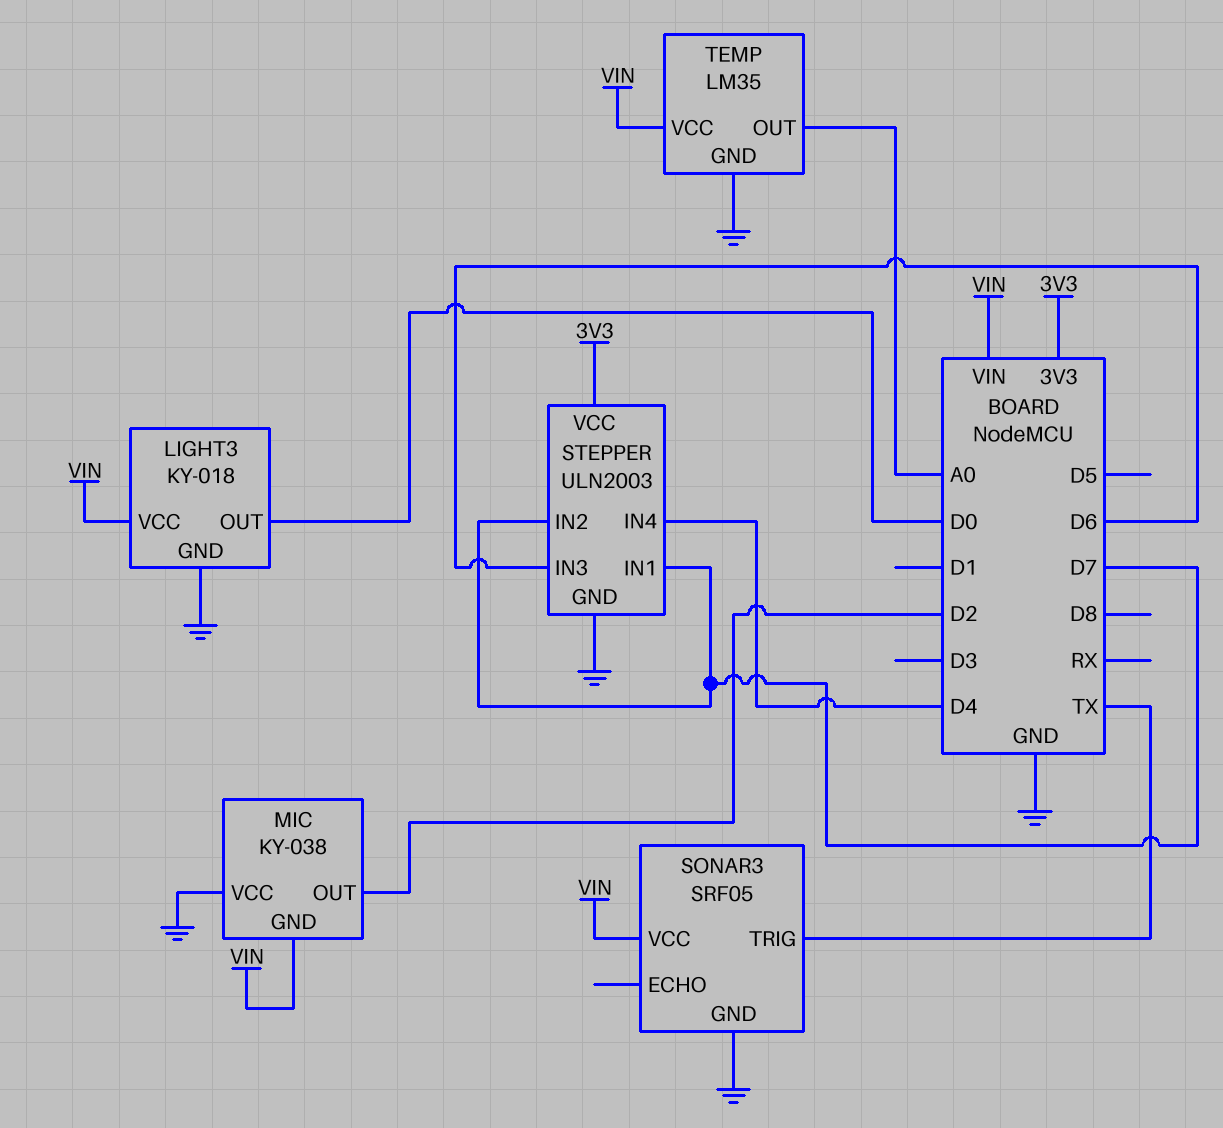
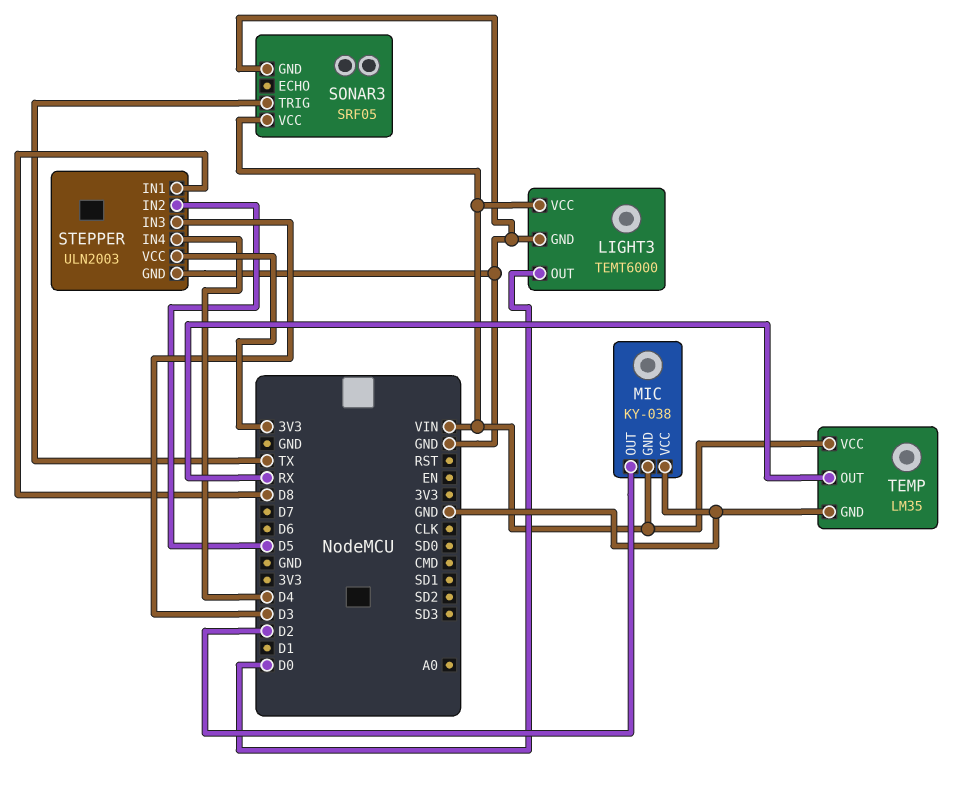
LIGHT3: KY-018 -> TEMT6000
STEPPER pin IN1: D7 -> D8
STEPPER pin IN2: D7 -> D5
STEPPER pin IN3: D6 -> D3
TEMP pin OUT: A0 -> RX

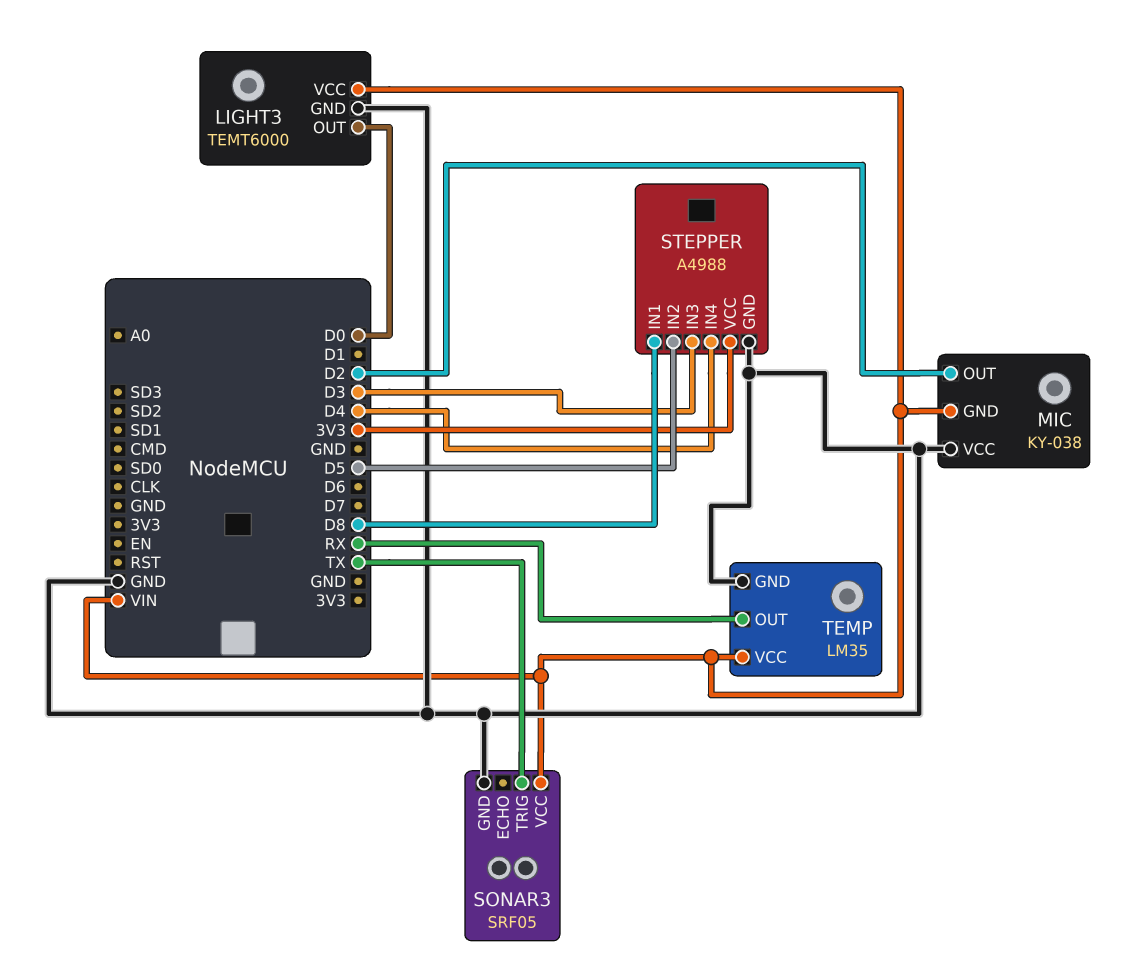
STEPPER: ULN2003 -> A4988

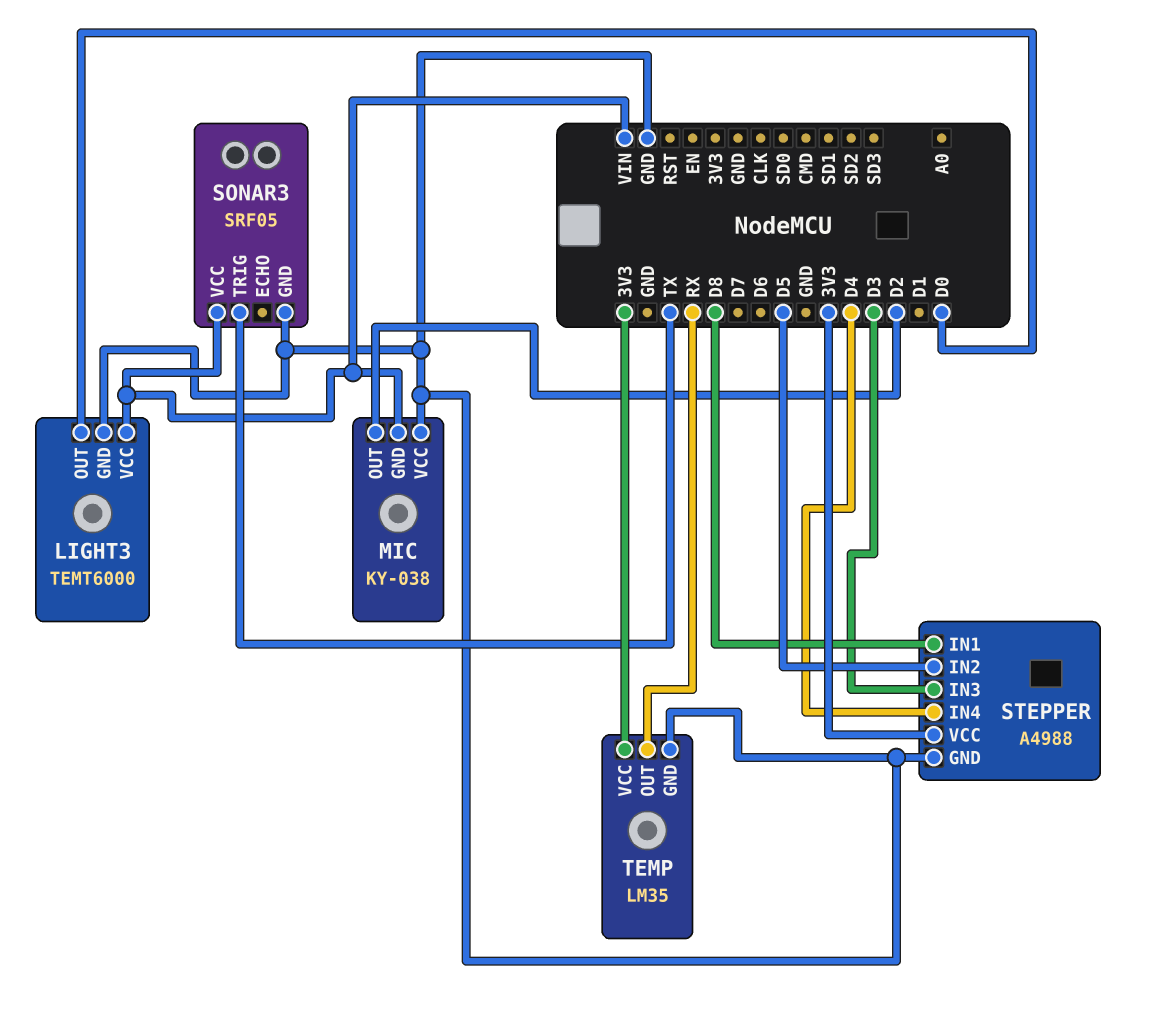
TEMP pin VCC: VIN -> 3V3

